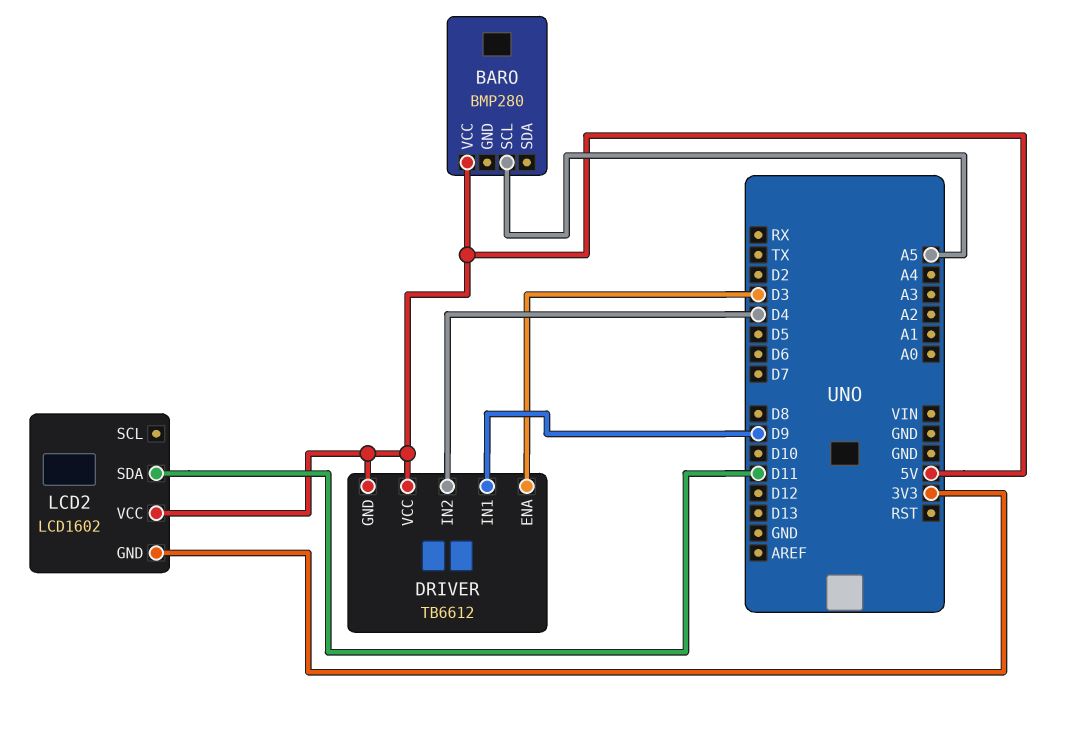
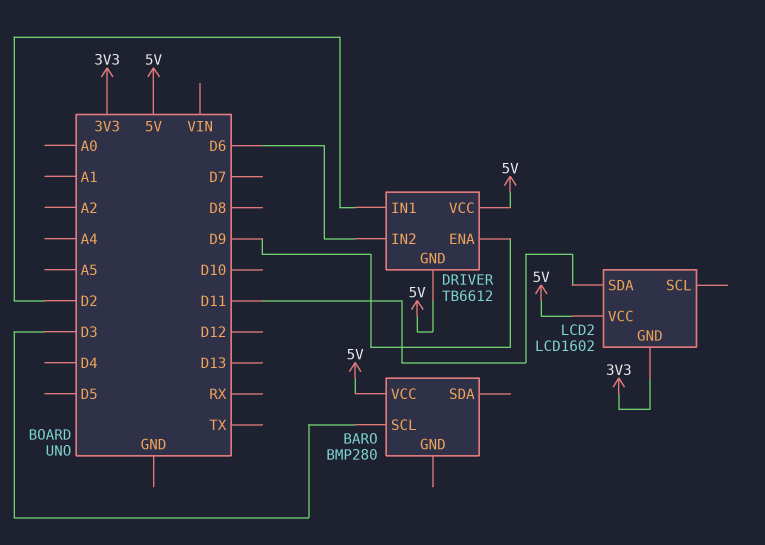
BARO pin SCL: A5 -> D3
DRIVER pin ENA: D3 -> D9
DRIVER pin IN1: D9 -> D2
DRIVER pin IN2: D4 -> D6

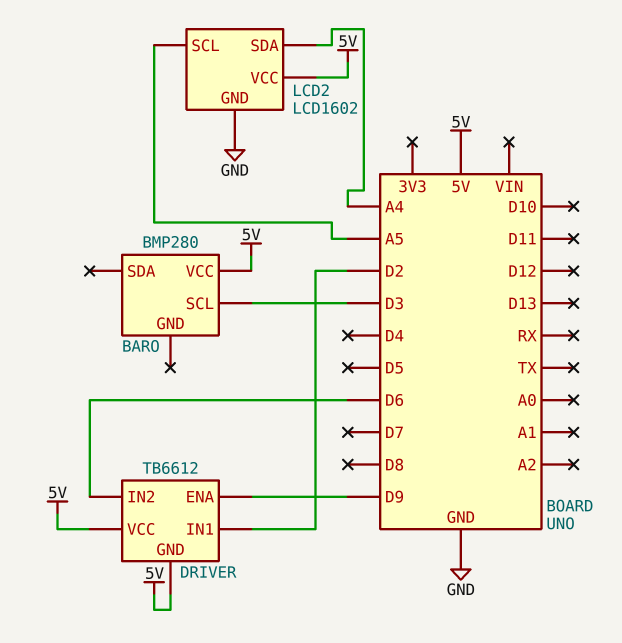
LCD2 pin GND: 3V3 -> GND
LCD2 pin SCL: none -> A5
LCD2 pin SDA: D11 -> A4

